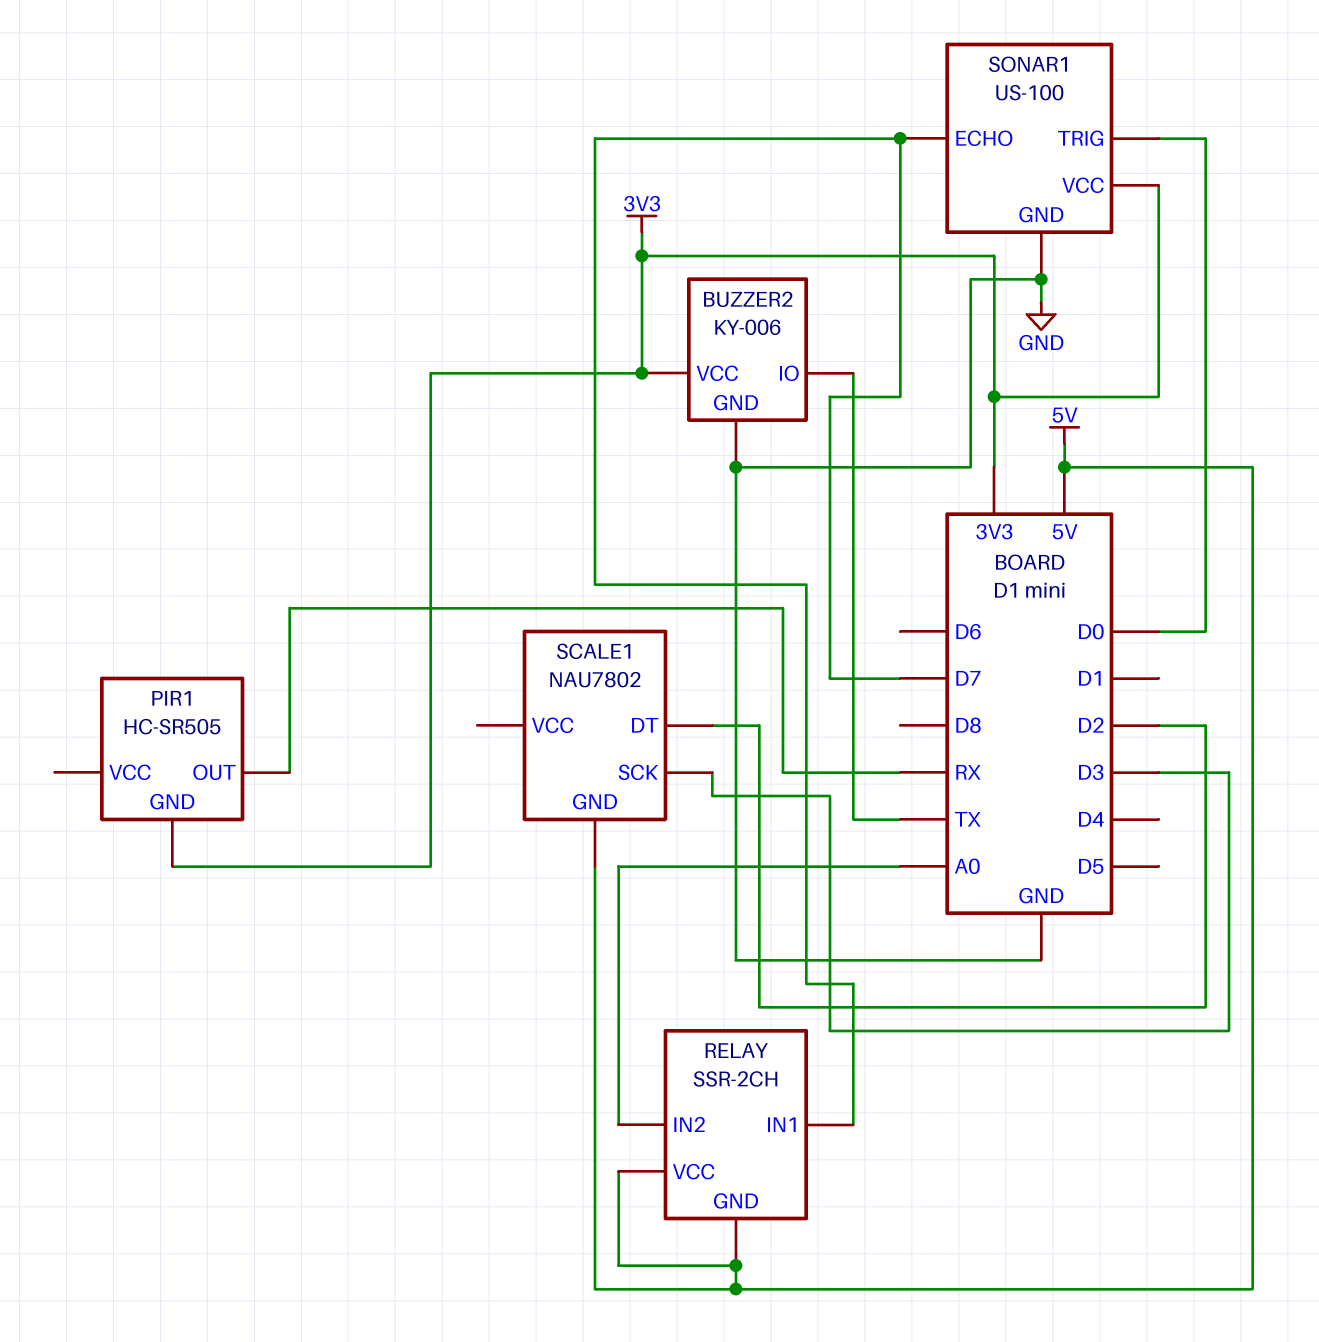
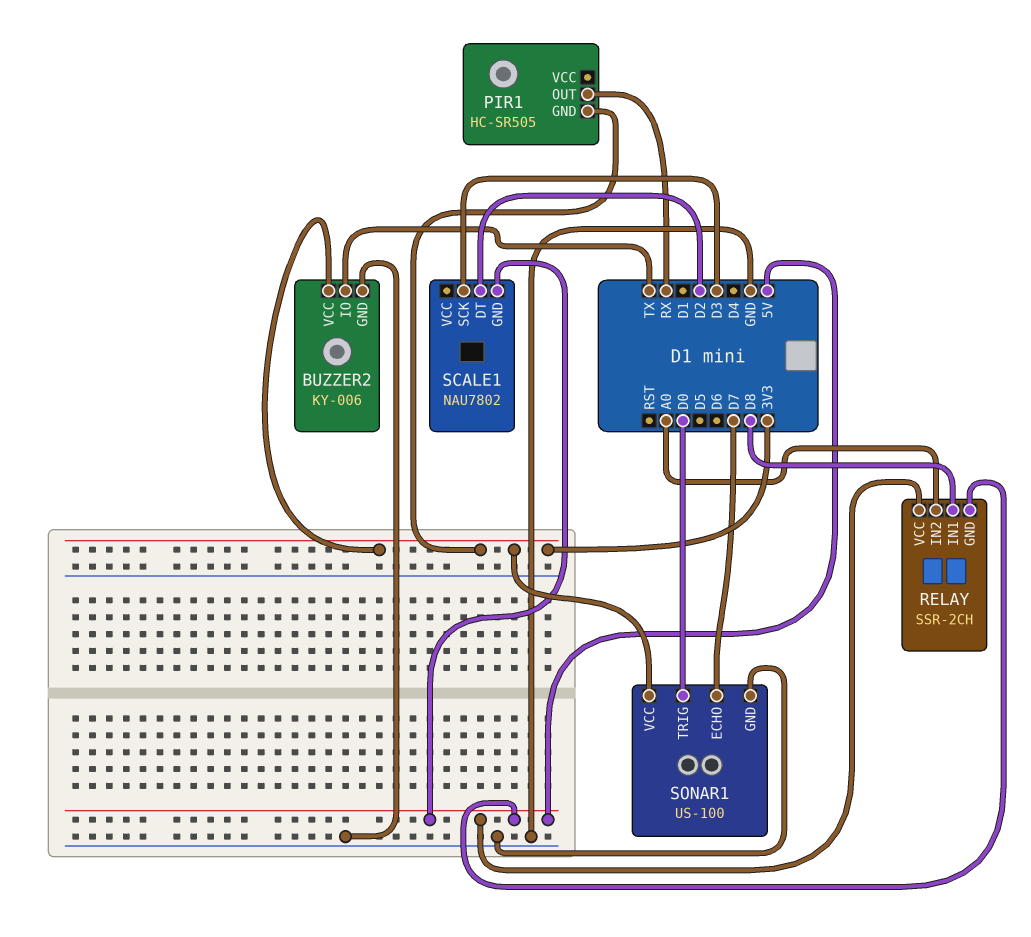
RELAY pin IN1: D7 -> D8

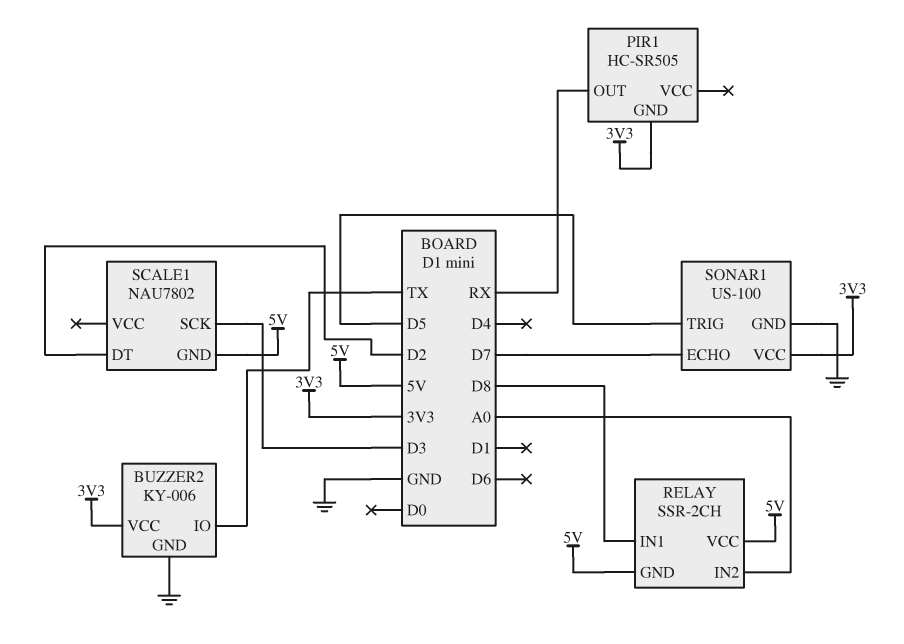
SONAR1 pin TRIG: D0 -> D5

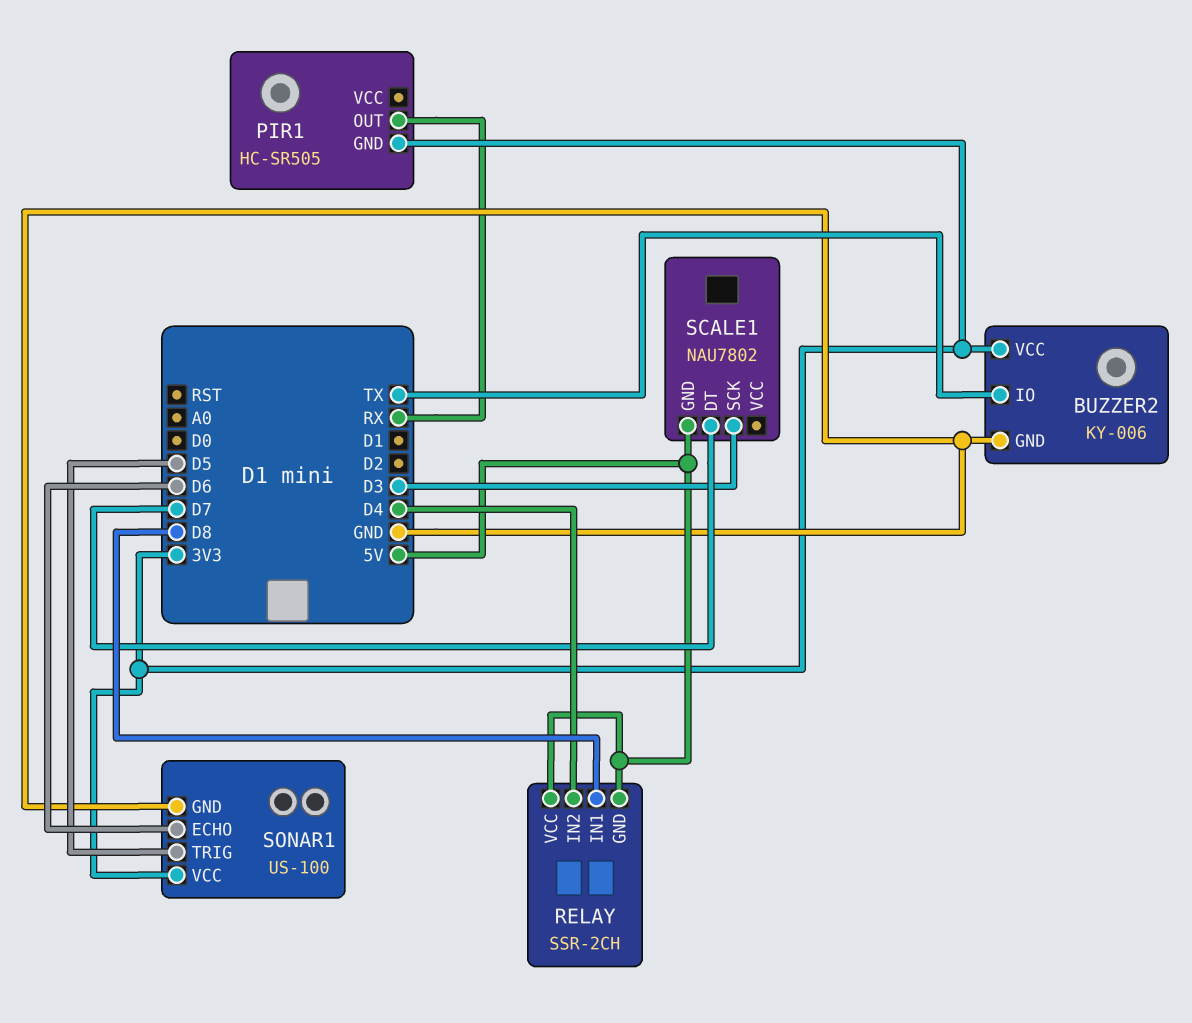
RELAY pin IN2: A0 -> D4
SCALE1 pin DT: D2 -> D7
SONAR1 pin ECHO: D7 -> D6

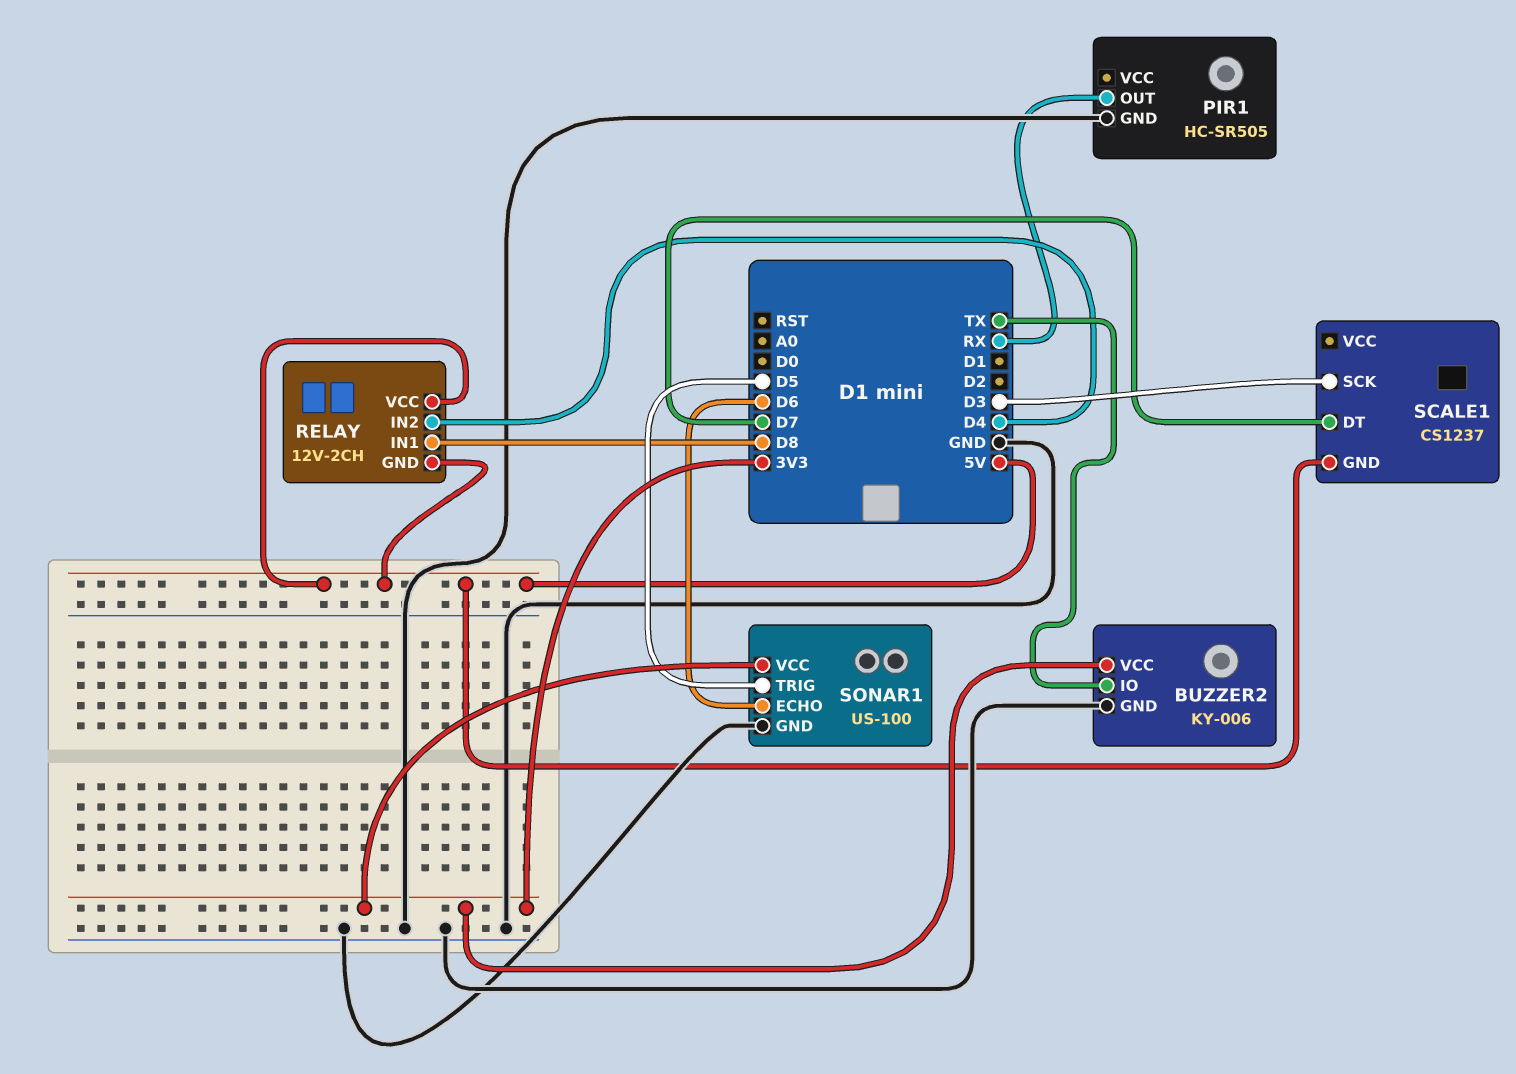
PIR1 pin GND: 3V3 -> GND
RELAY: SSR-2CH -> 12V-2CH
SCALE1: NAU7802 -> CS1237

